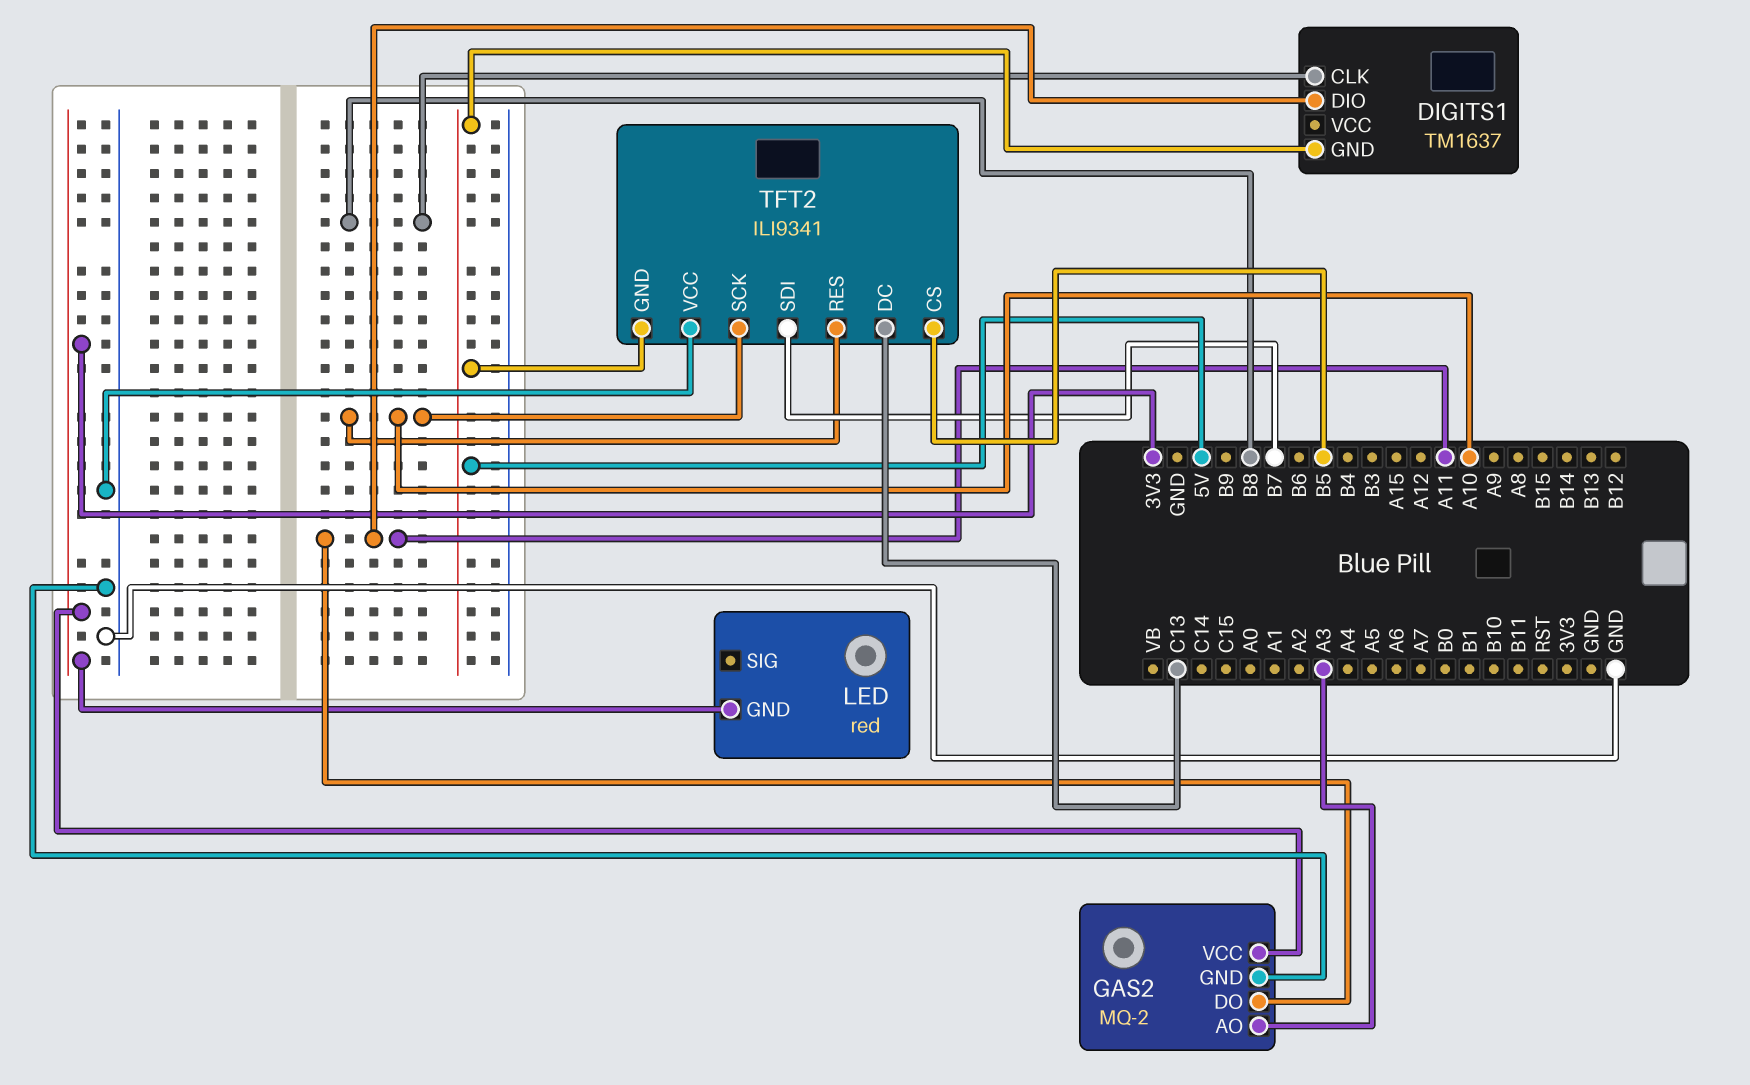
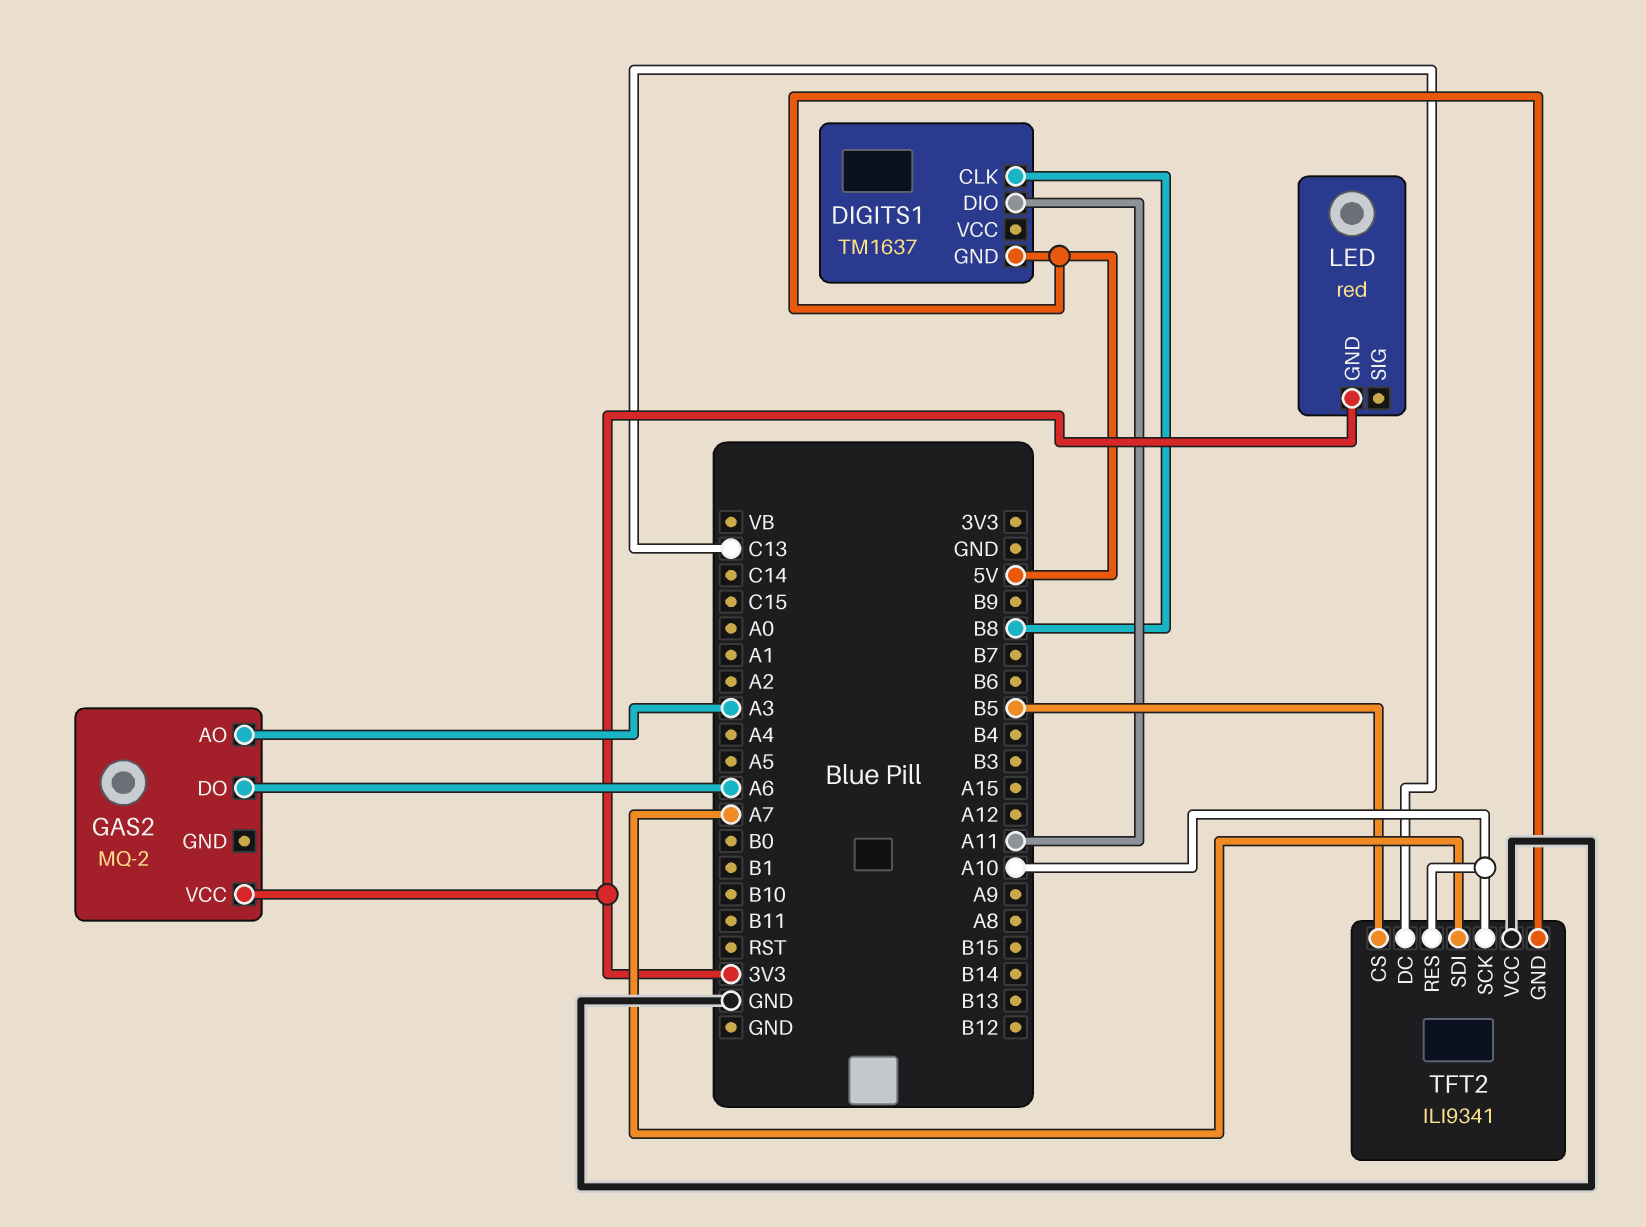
GAS2 pin DO: A11 -> A6
GAS2 pin GND: GND -> none
TFT2 pin SDI: B7 -> A7

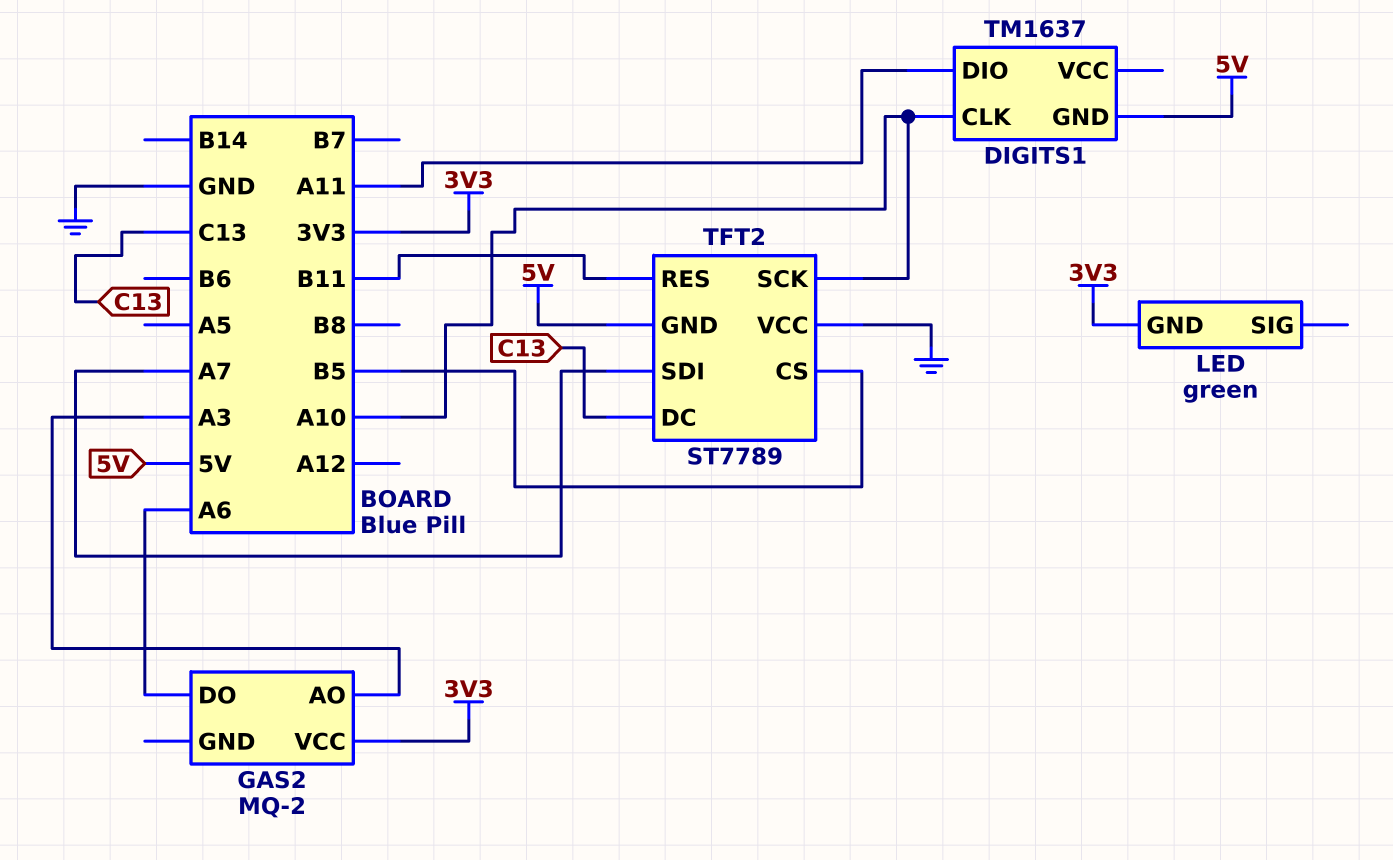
DIGITS1 pin CLK: B8 -> A10
LED: red -> green
TFT2: ILI9341 -> ST7789
TFT2 pin RES: A10 -> B11

